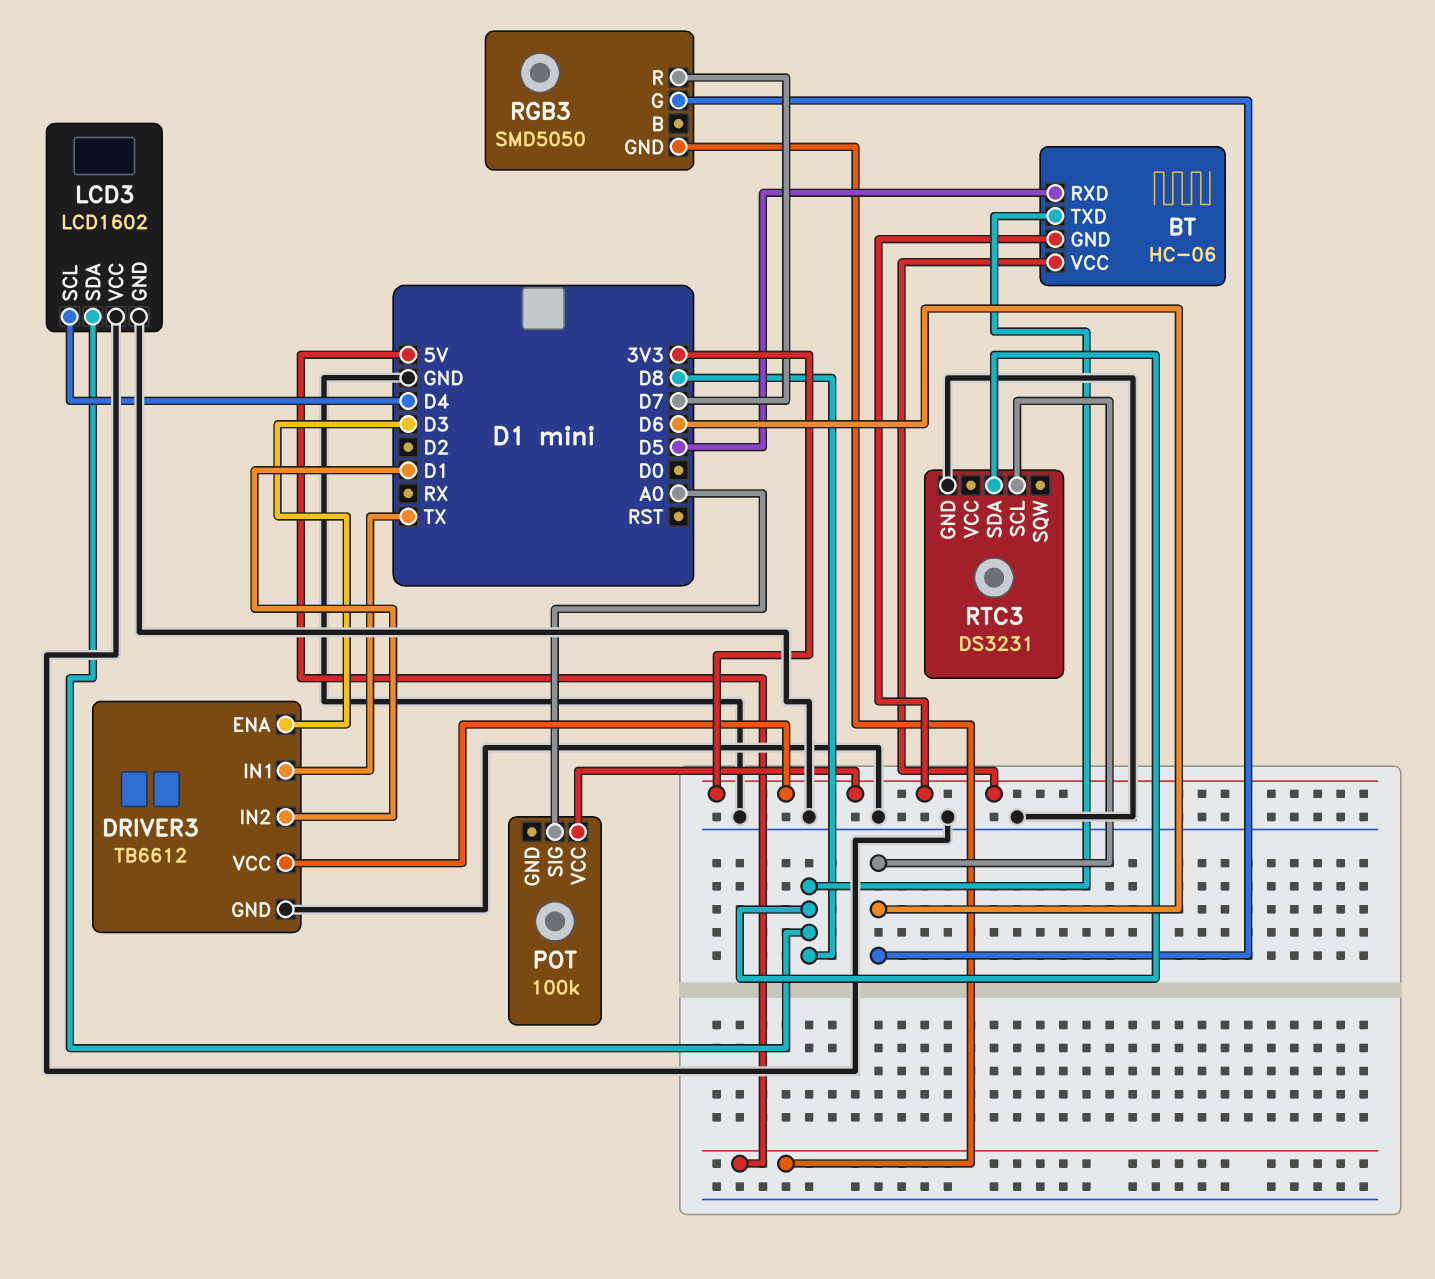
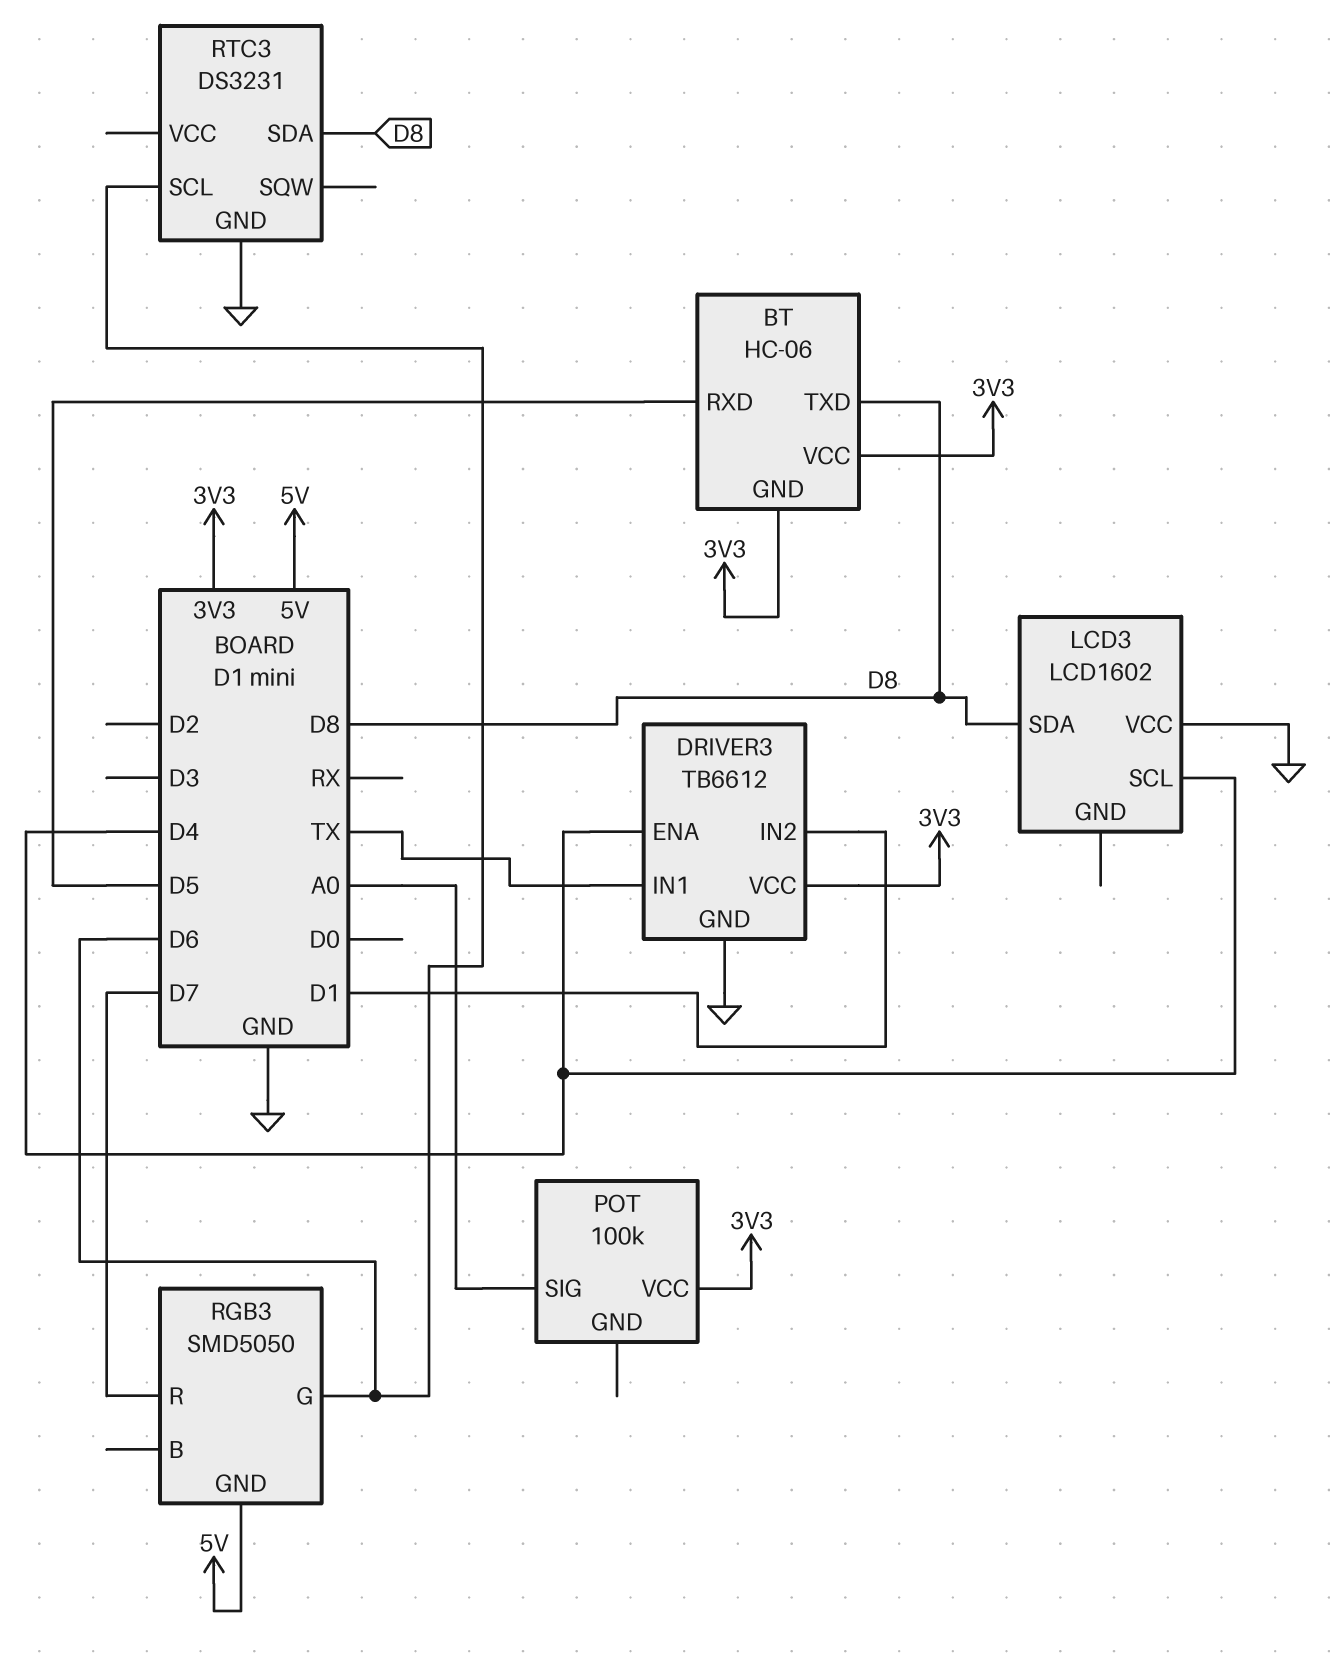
DRIVER3 pin ENA: D3 -> D4
LCD3 pin GND: GND -> none

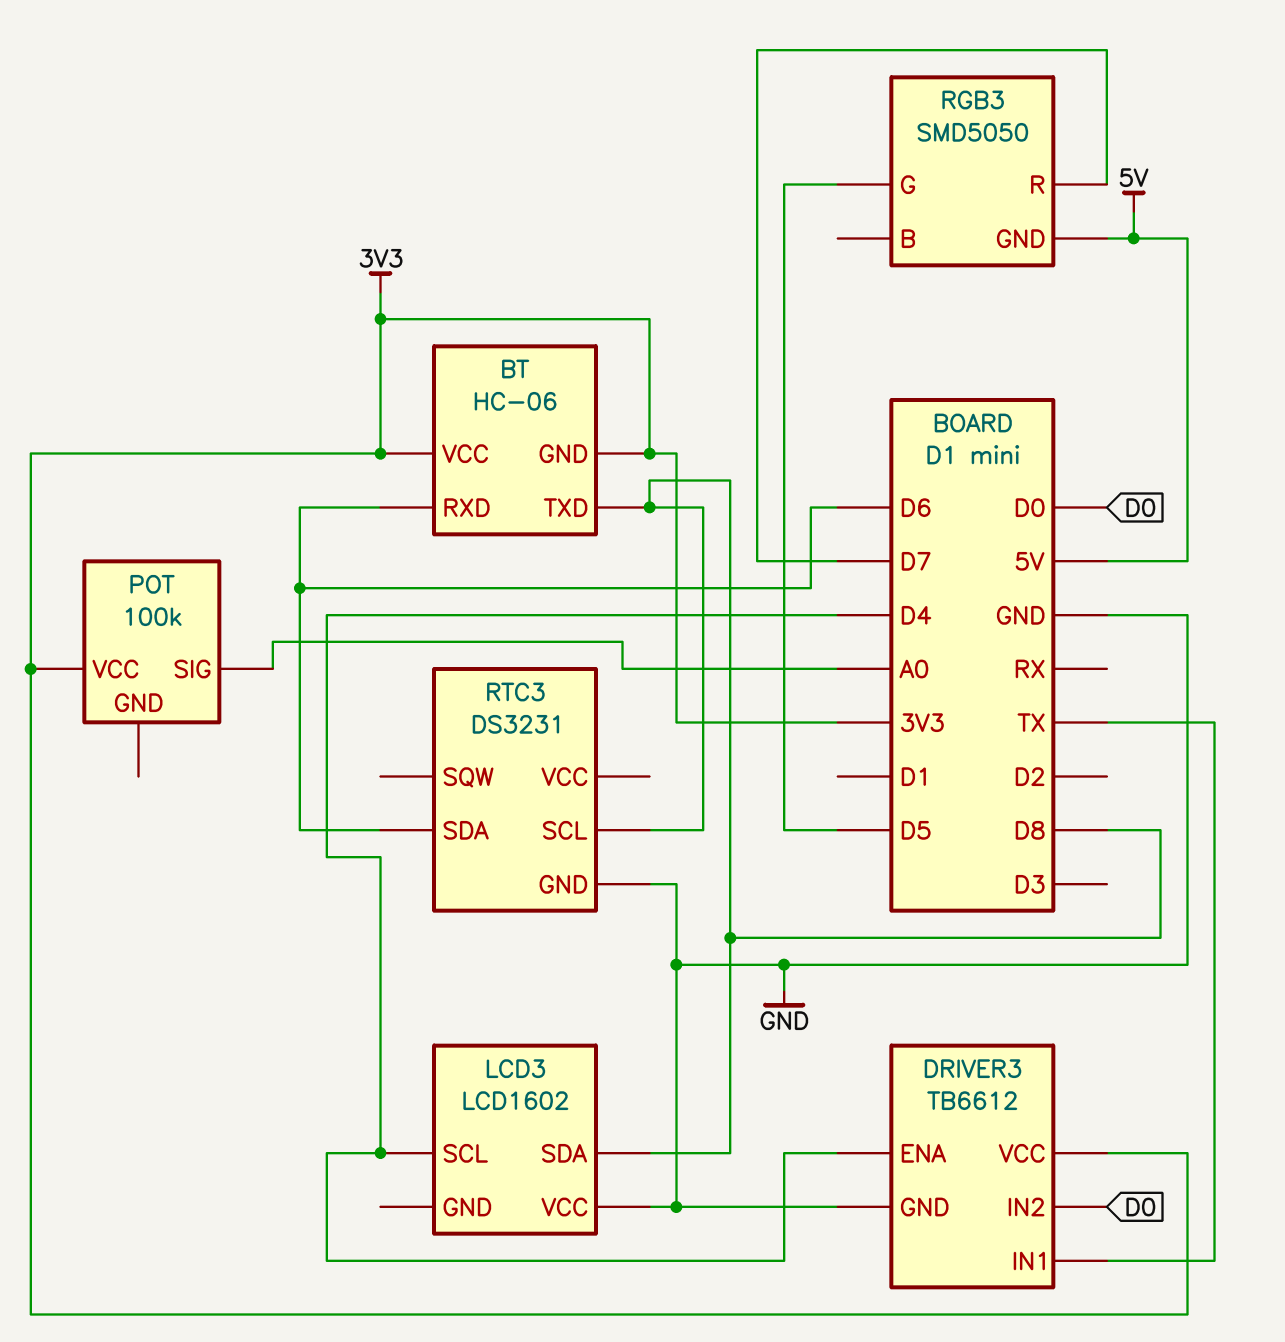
BT pin RXD: D5 -> D6
DRIVER3 pin IN2: D1 -> D0
RGB3 pin G: D6 -> D5
RTC3 pin SCL: D6 -> D8
RTC3 pin SDA: D8 -> D6

